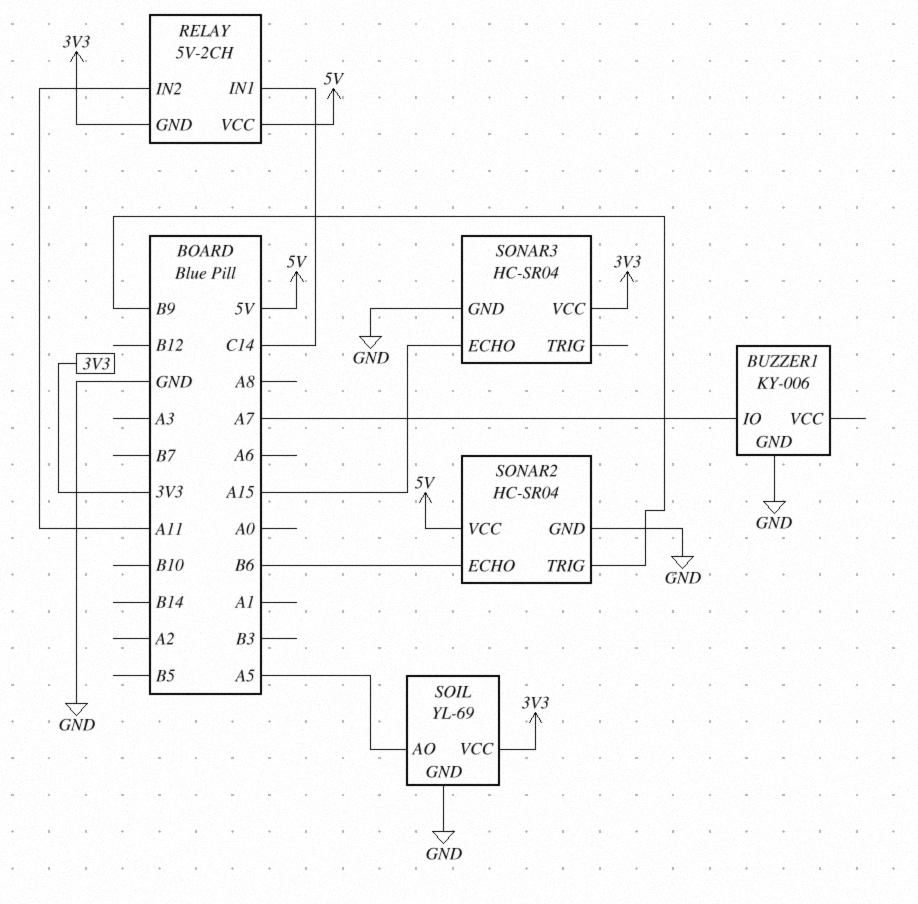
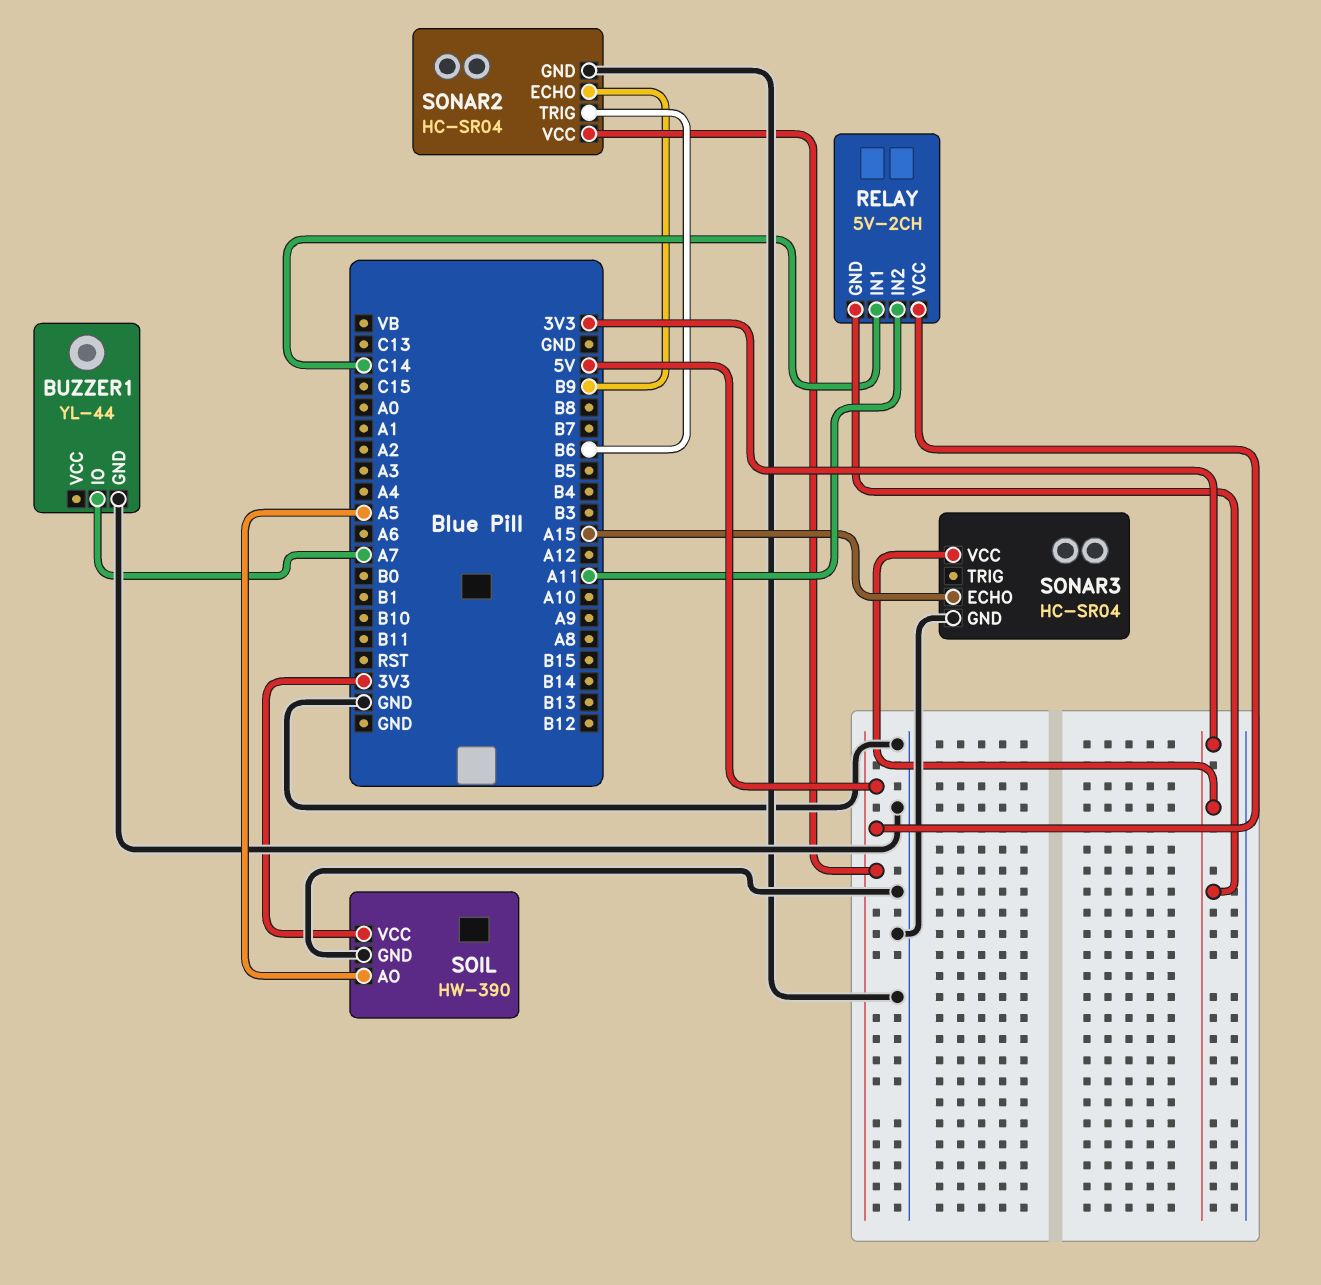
BUZZER1: KY-006 -> YL-44
SOIL: YL-69 -> HW-390
SONAR2 pin ECHO: B6 -> B9
SONAR2 pin TRIG: B9 -> B6

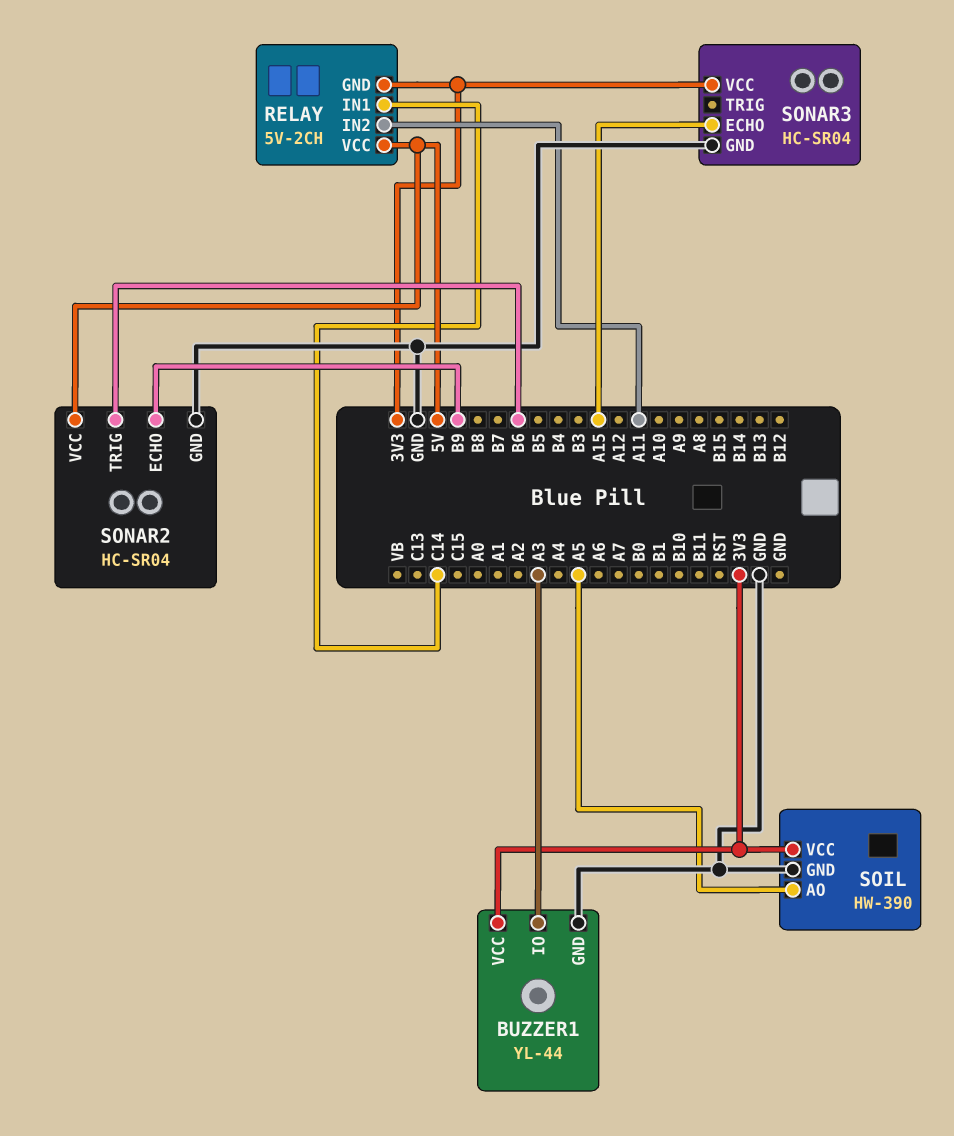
BUZZER1 pin IO: A7 -> A3
BUZZER1 pin VCC: none -> 3V3

